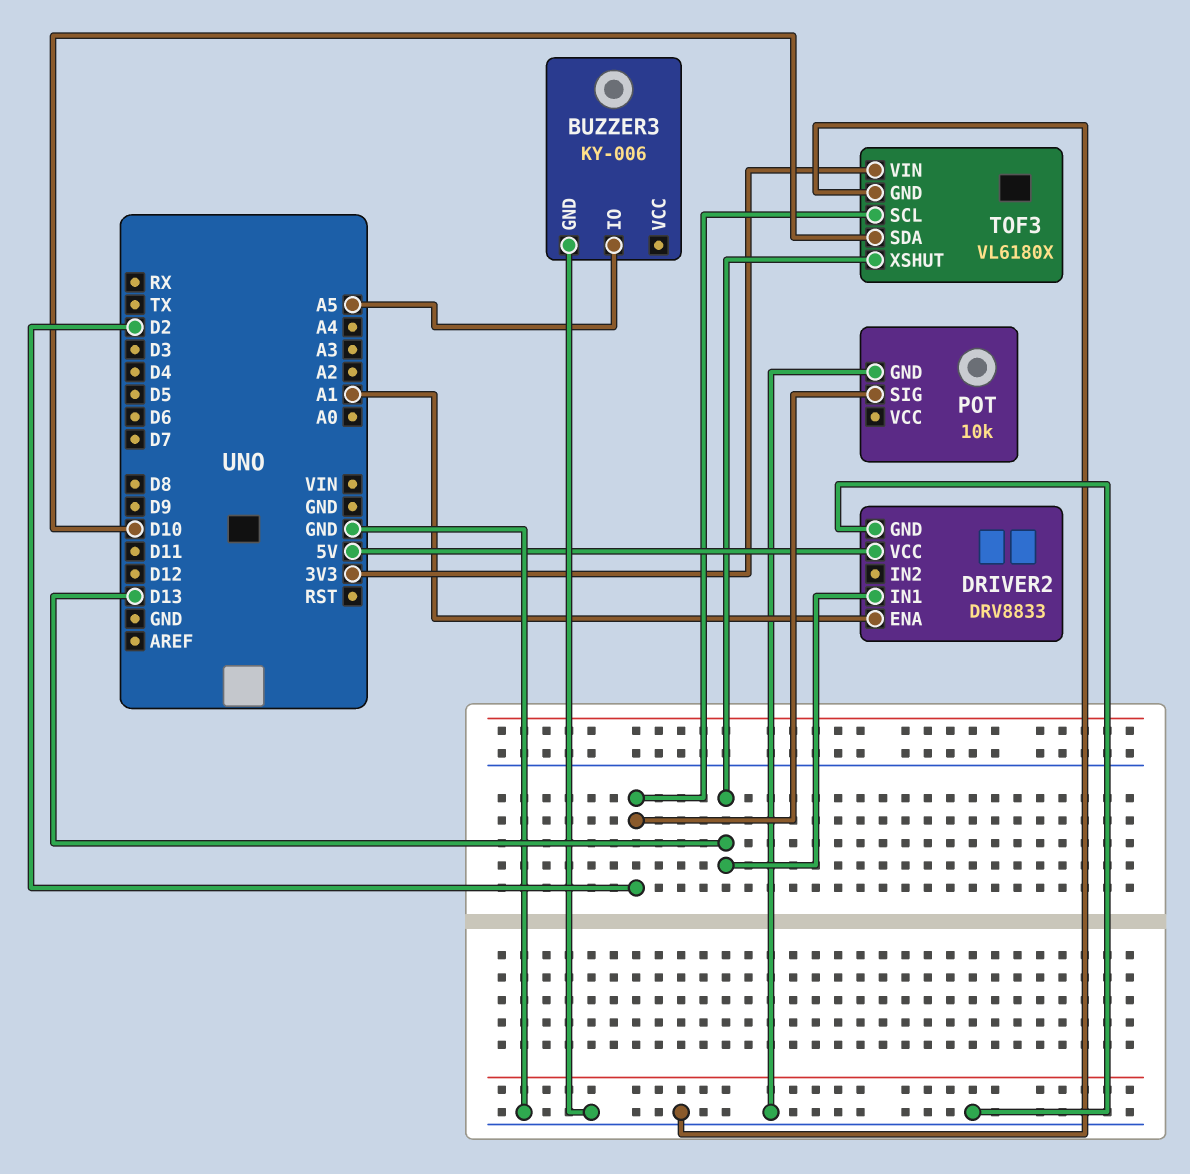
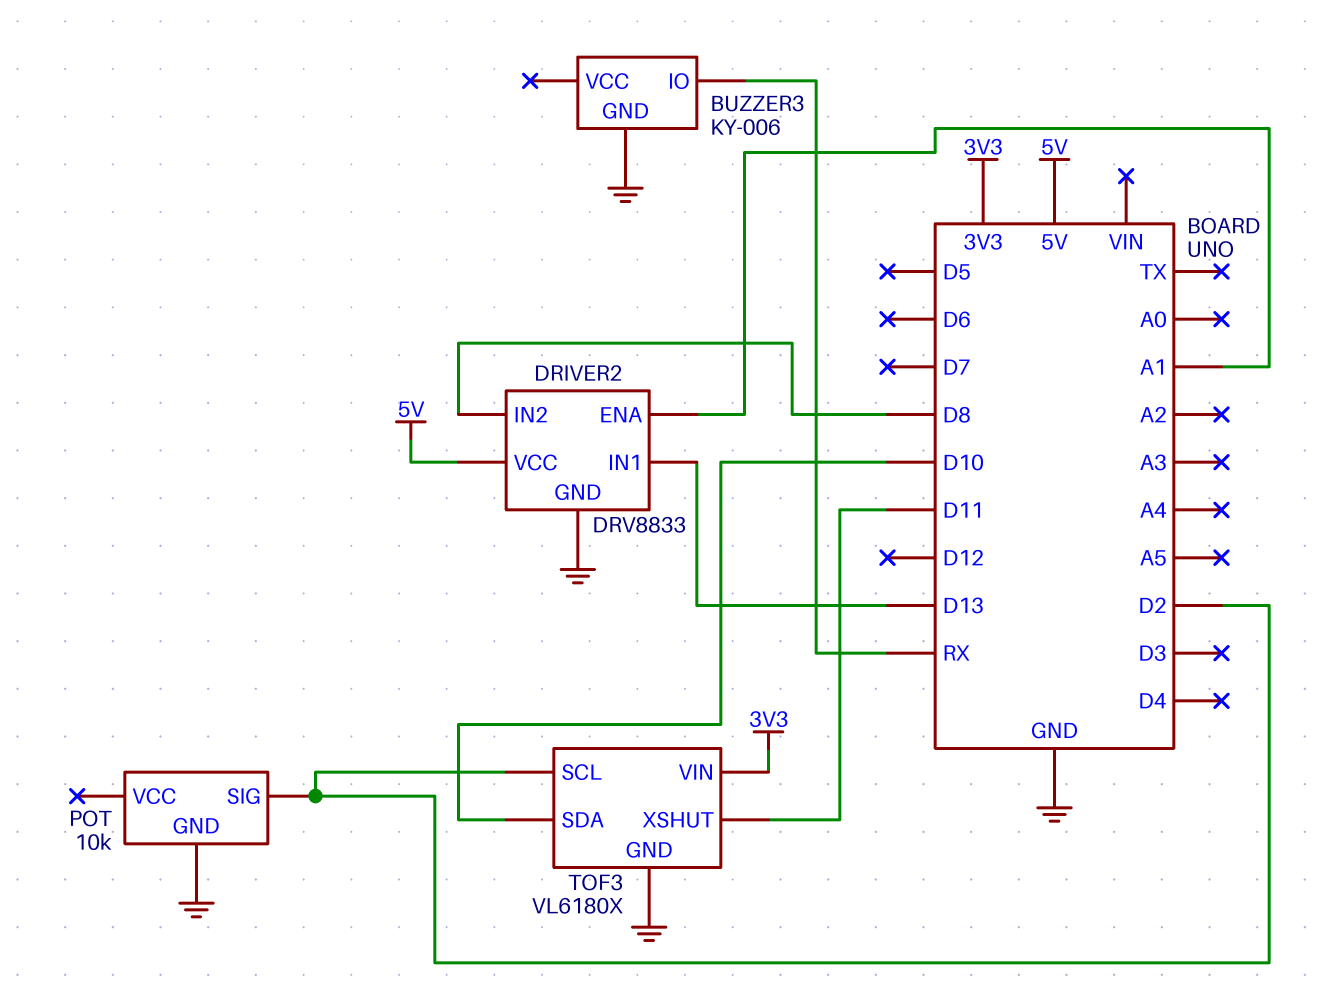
BUZZER3 pin IO: A5 -> RX
DRIVER2 pin IN2: none -> D8
TOF3 pin XSHUT: D13 -> D11

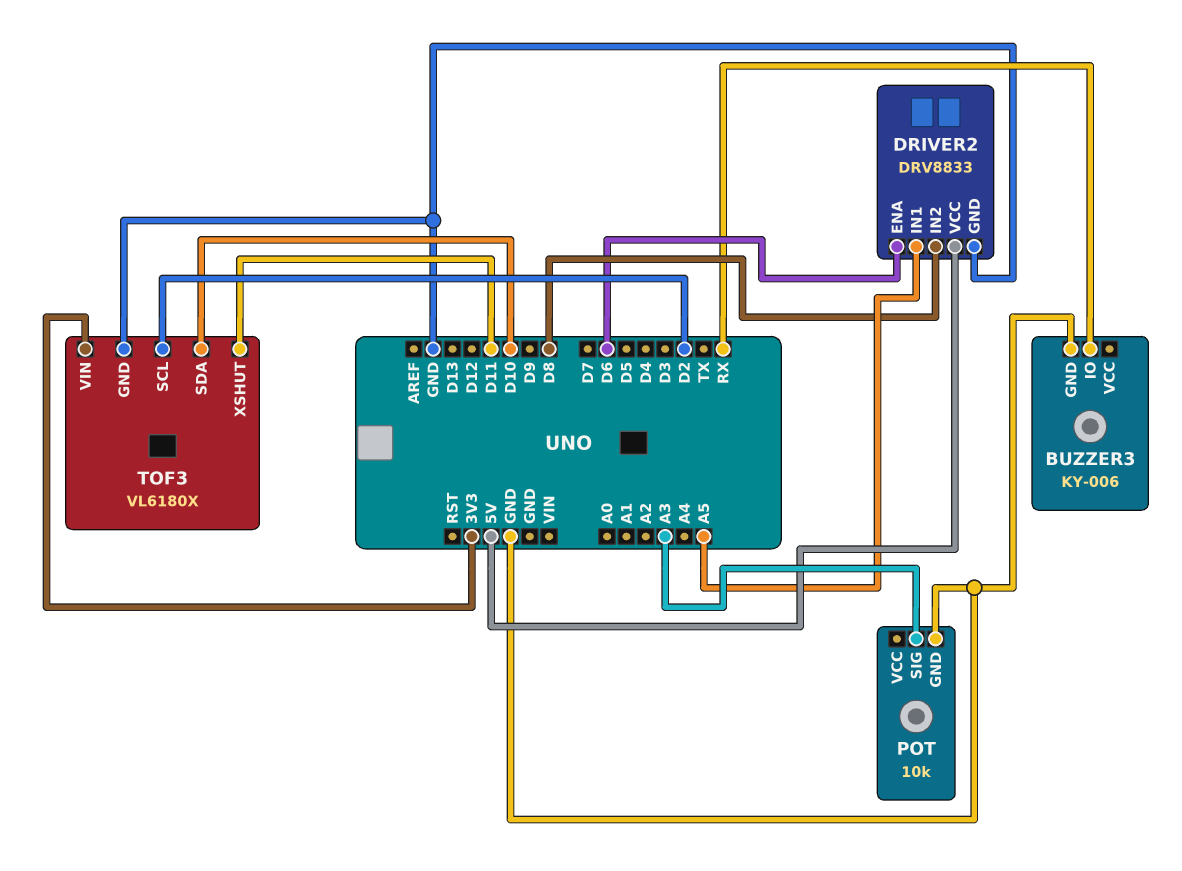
DRIVER2 pin ENA: A1 -> D6
DRIVER2 pin IN1: D13 -> A5
POT pin SIG: D2 -> A3

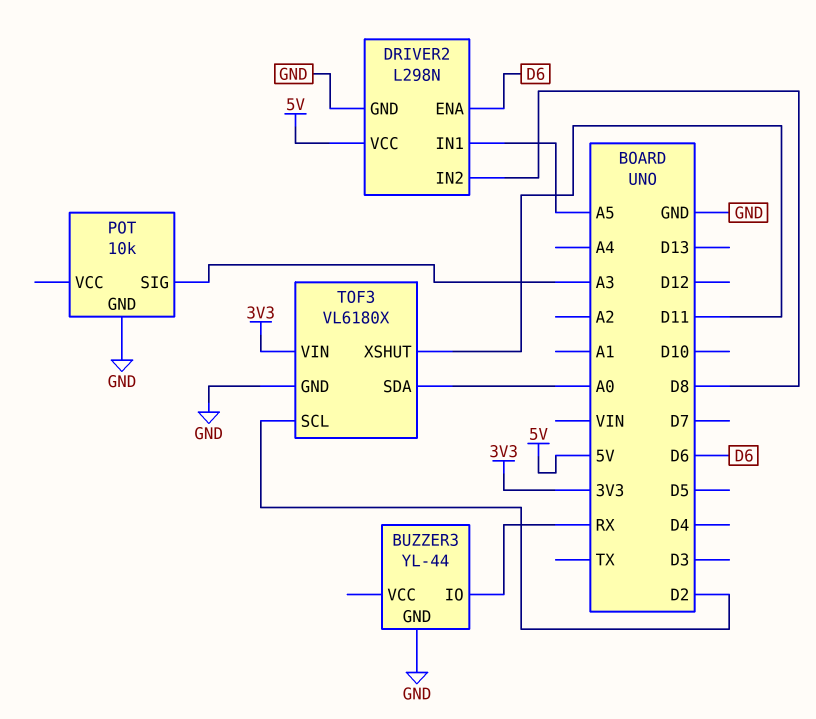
BUZZER3: KY-006 -> YL-44
DRIVER2: DRV8833 -> L298N
TOF3 pin SDA: D10 -> A0

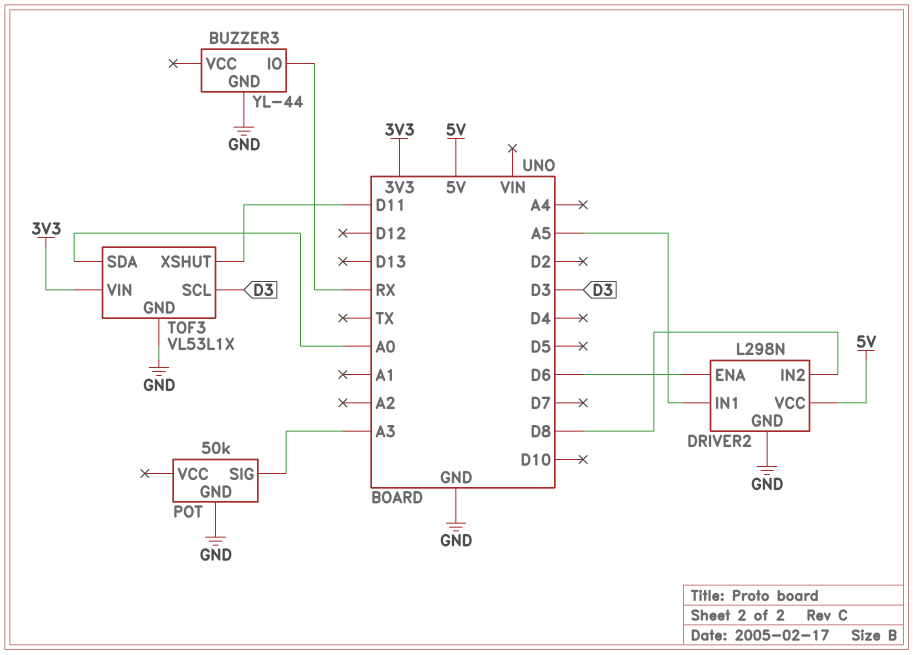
POT: 10k -> 50k
TOF3: VL6180X -> VL53L1X
TOF3 pin SCL: D2 -> D3

